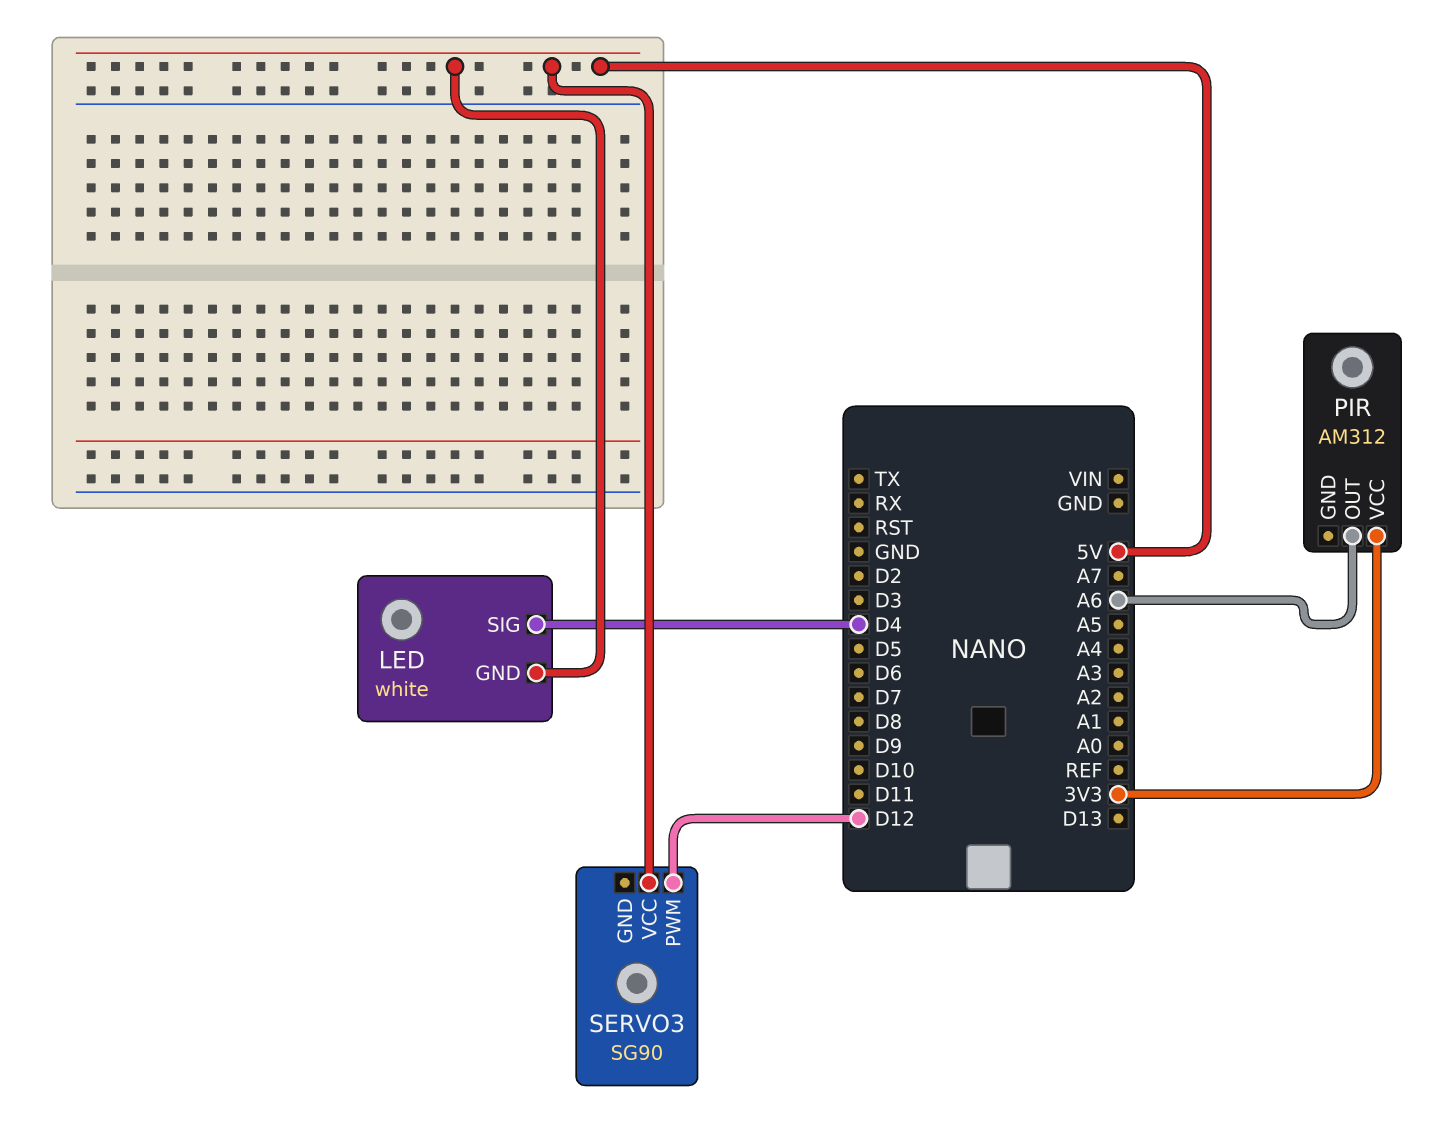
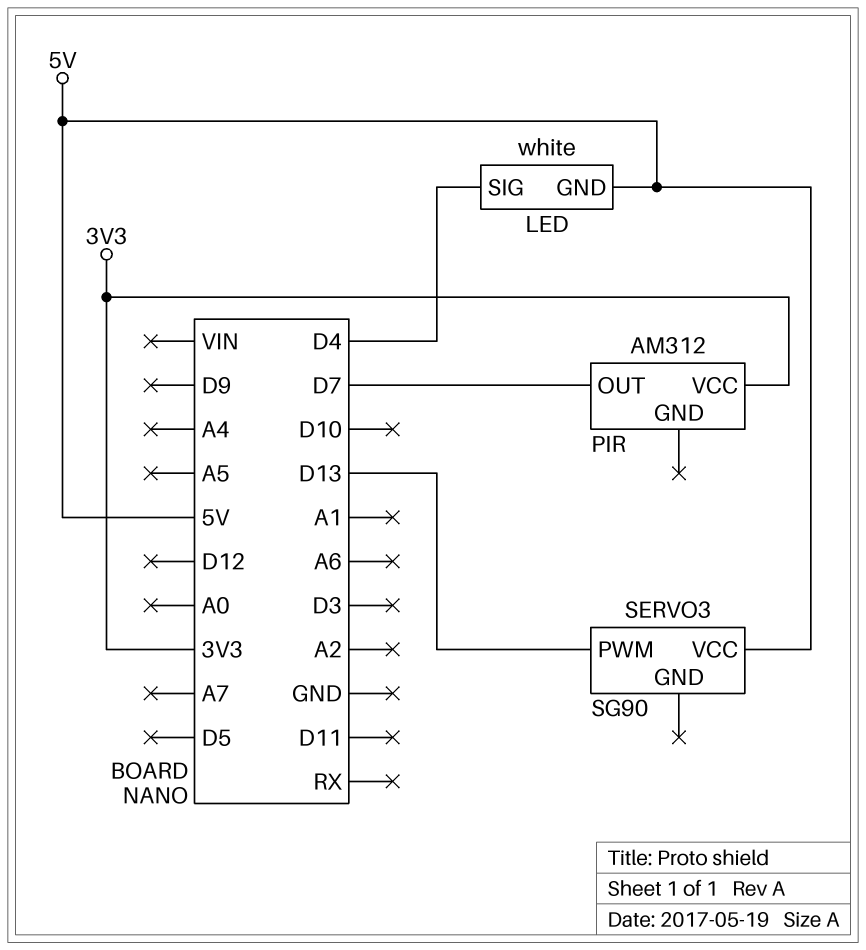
PIR pin OUT: A6 -> D7
SERVO3 pin PWM: D12 -> D13

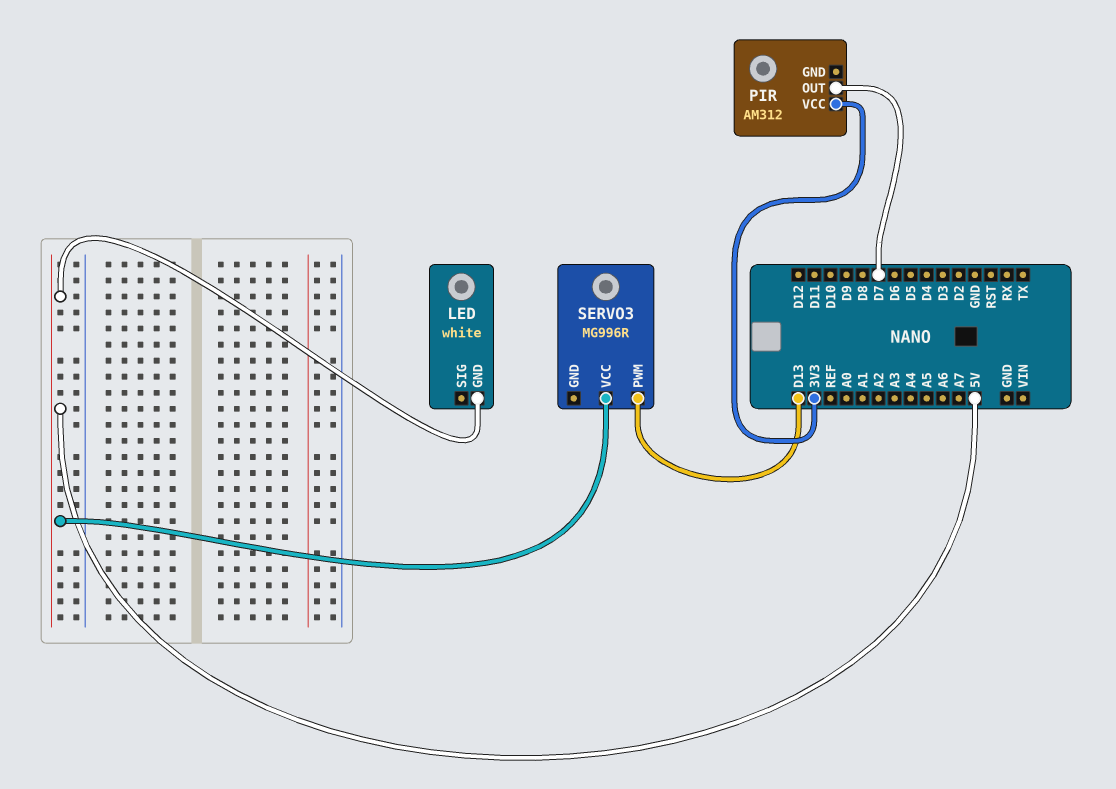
LED pin SIG: D4 -> none
SERVO3: SG90 -> MG996R

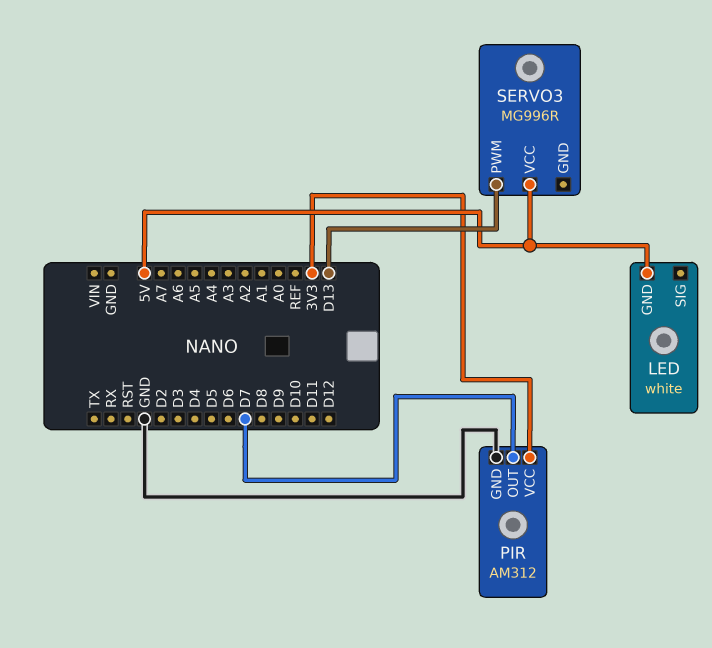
PIR pin GND: none -> GND

